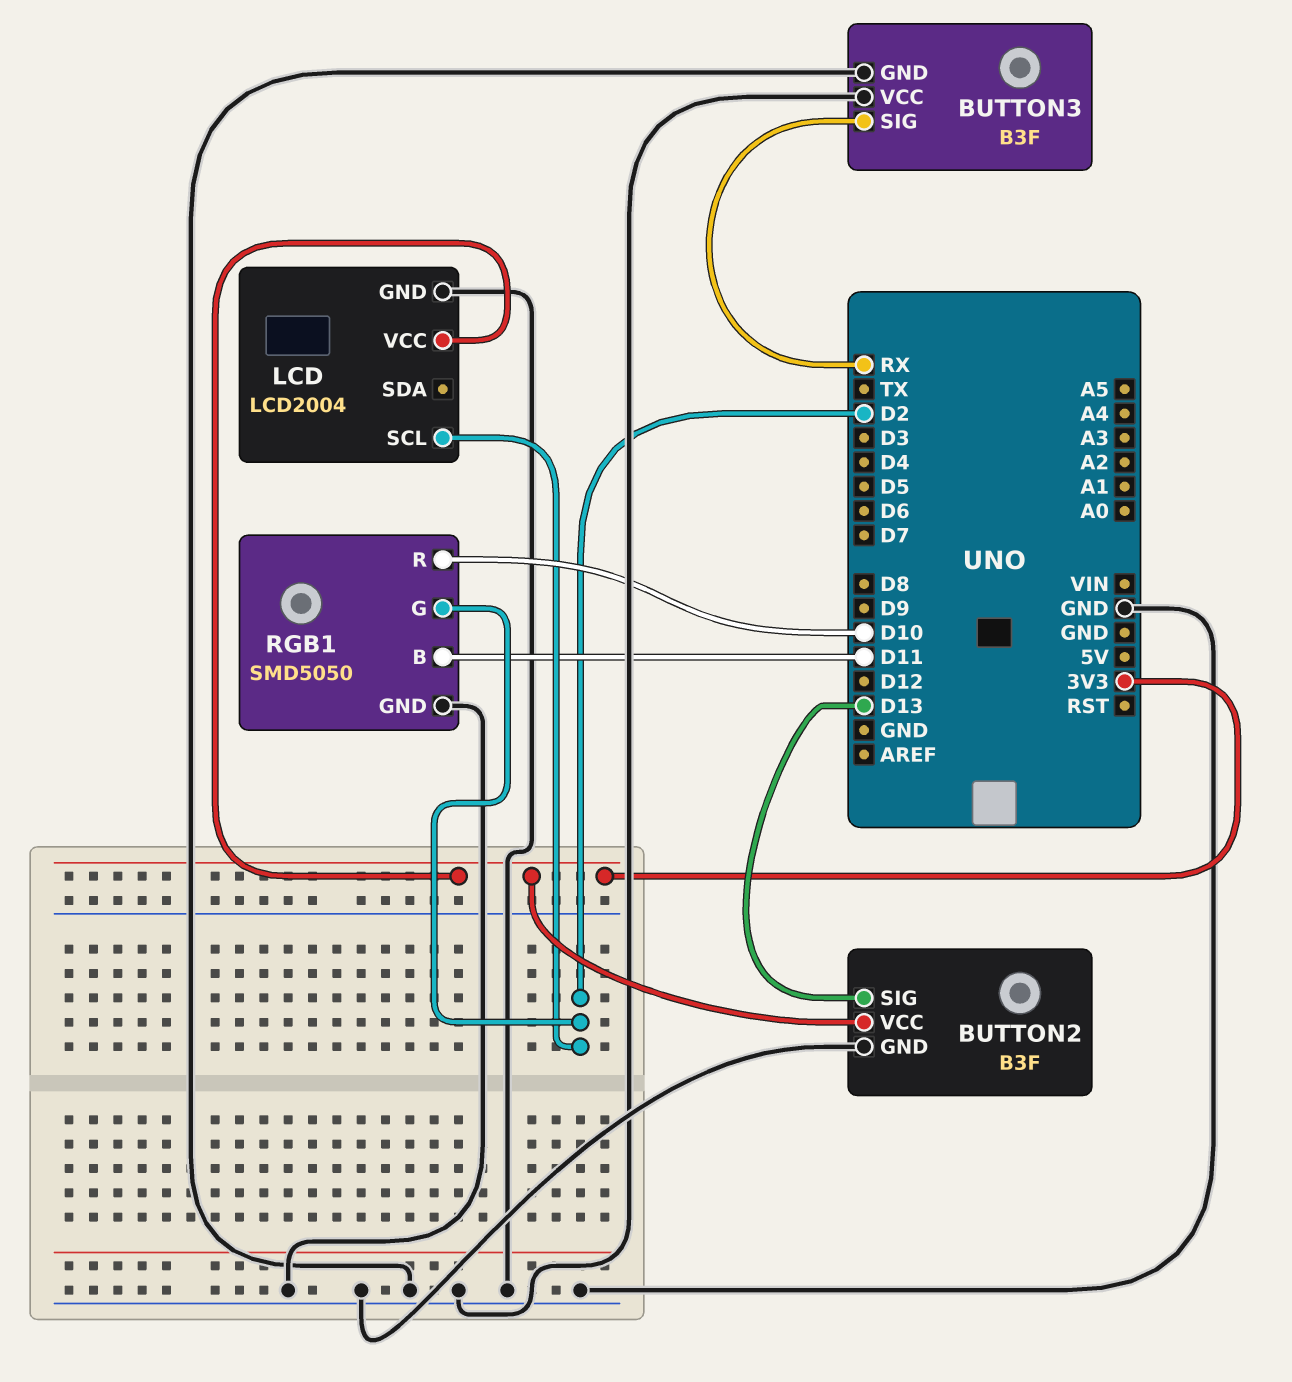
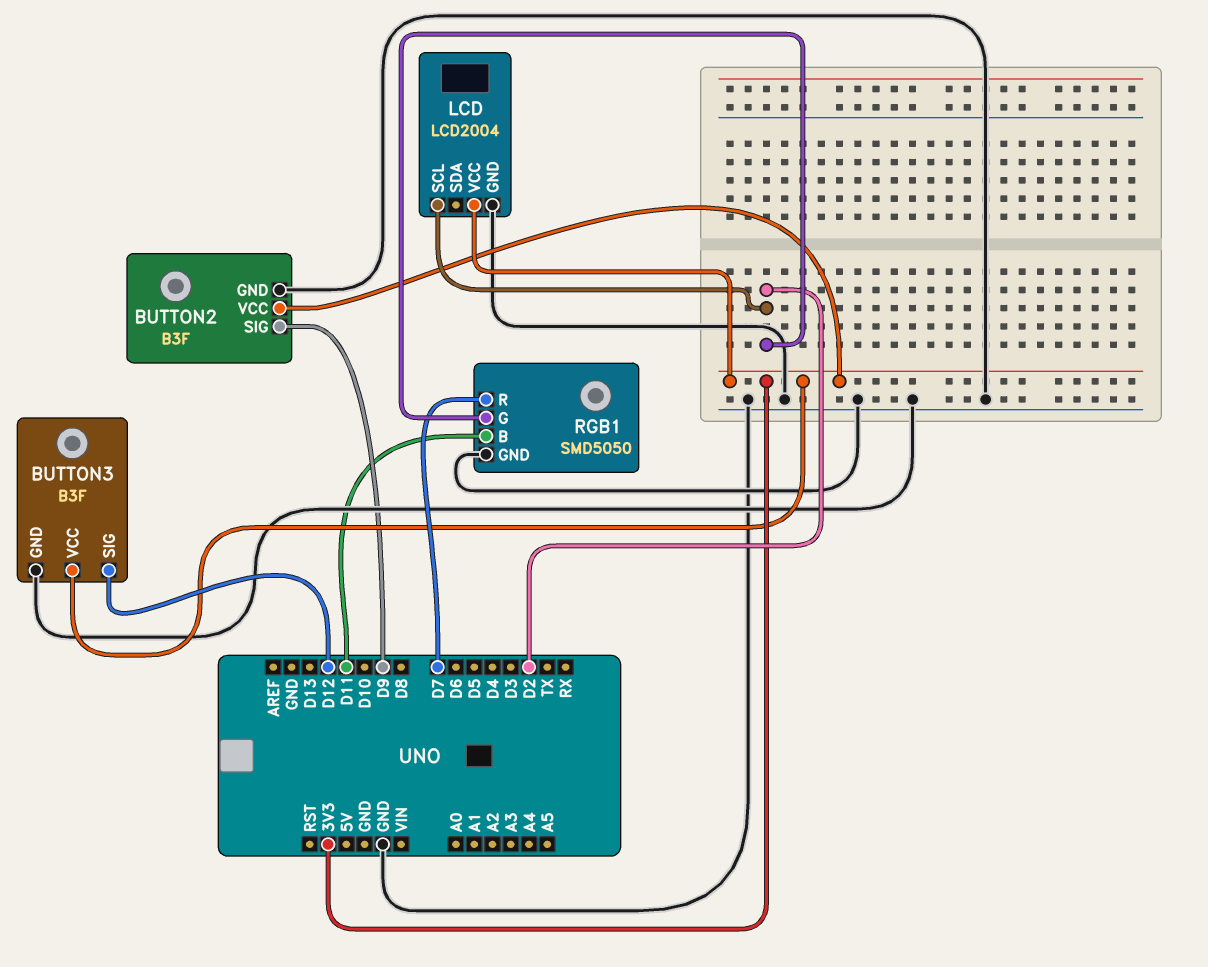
BUTTON2 pin SIG: D13 -> D9
BUTTON3 pin SIG: RX -> D12
BUTTON3 pin VCC: GND -> 3V3
RGB1 pin R: D10 -> D7

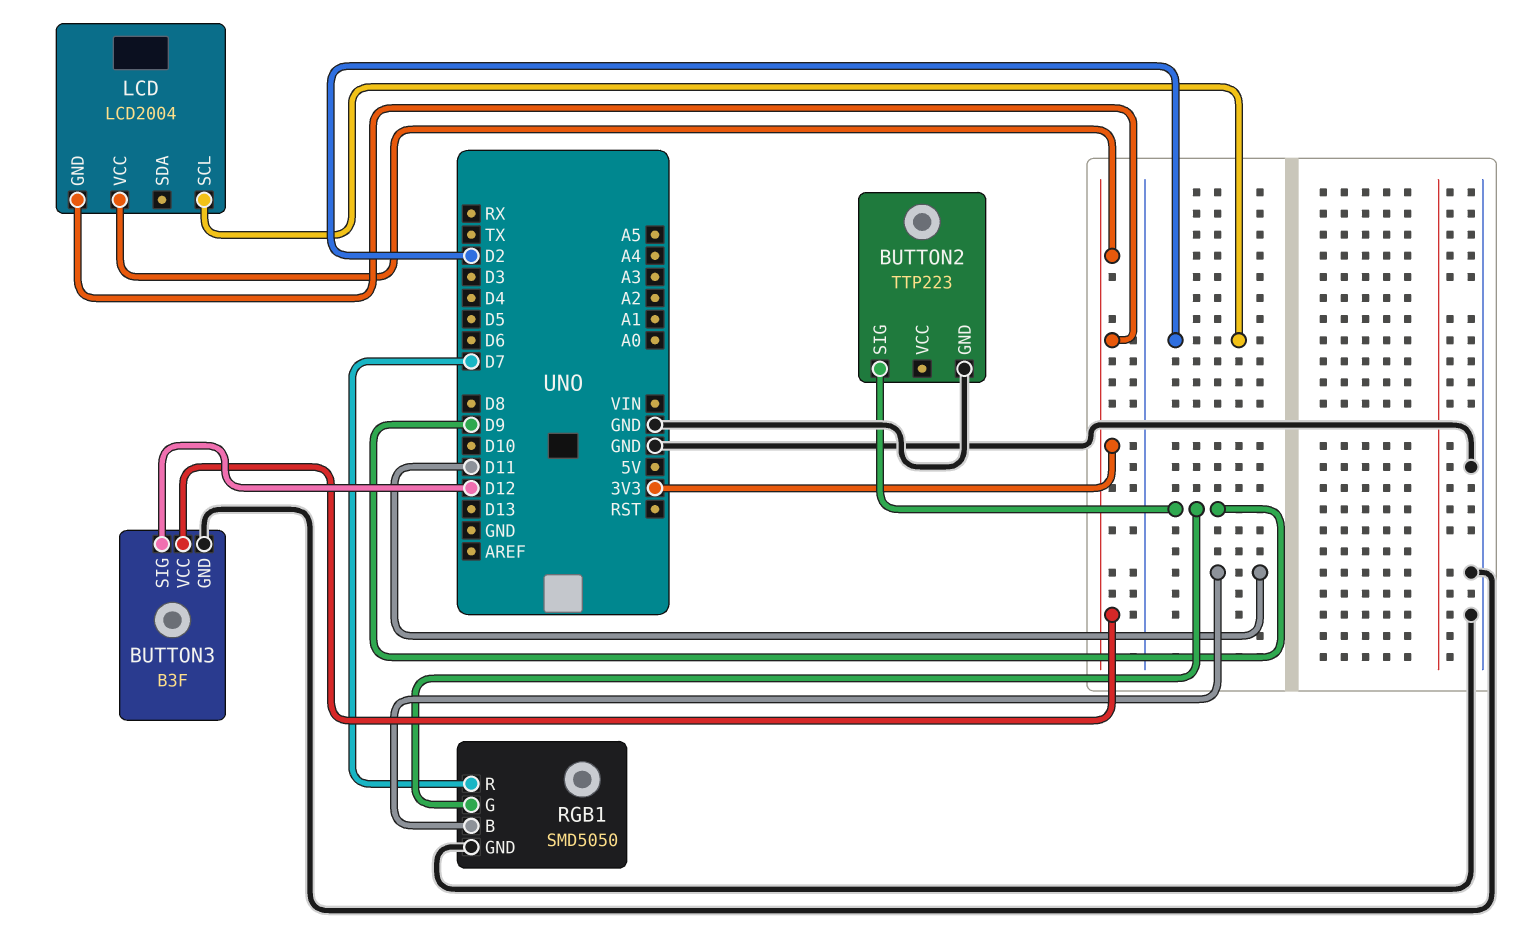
BUTTON2: B3F -> TTP223
BUTTON2 pin VCC: 3V3 -> none
LCD pin GND: GND -> 3V3
RGB1 pin G: D2 -> D9

